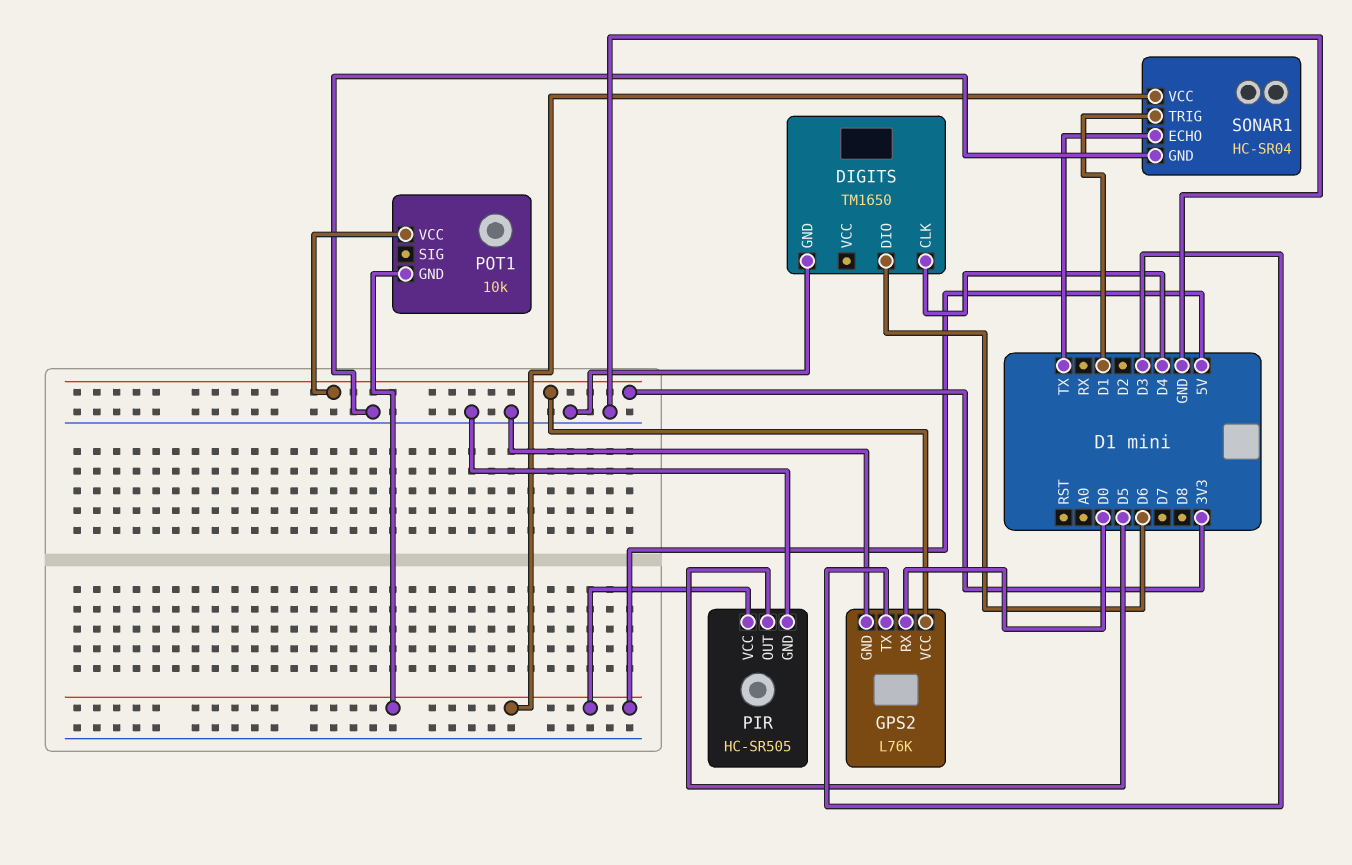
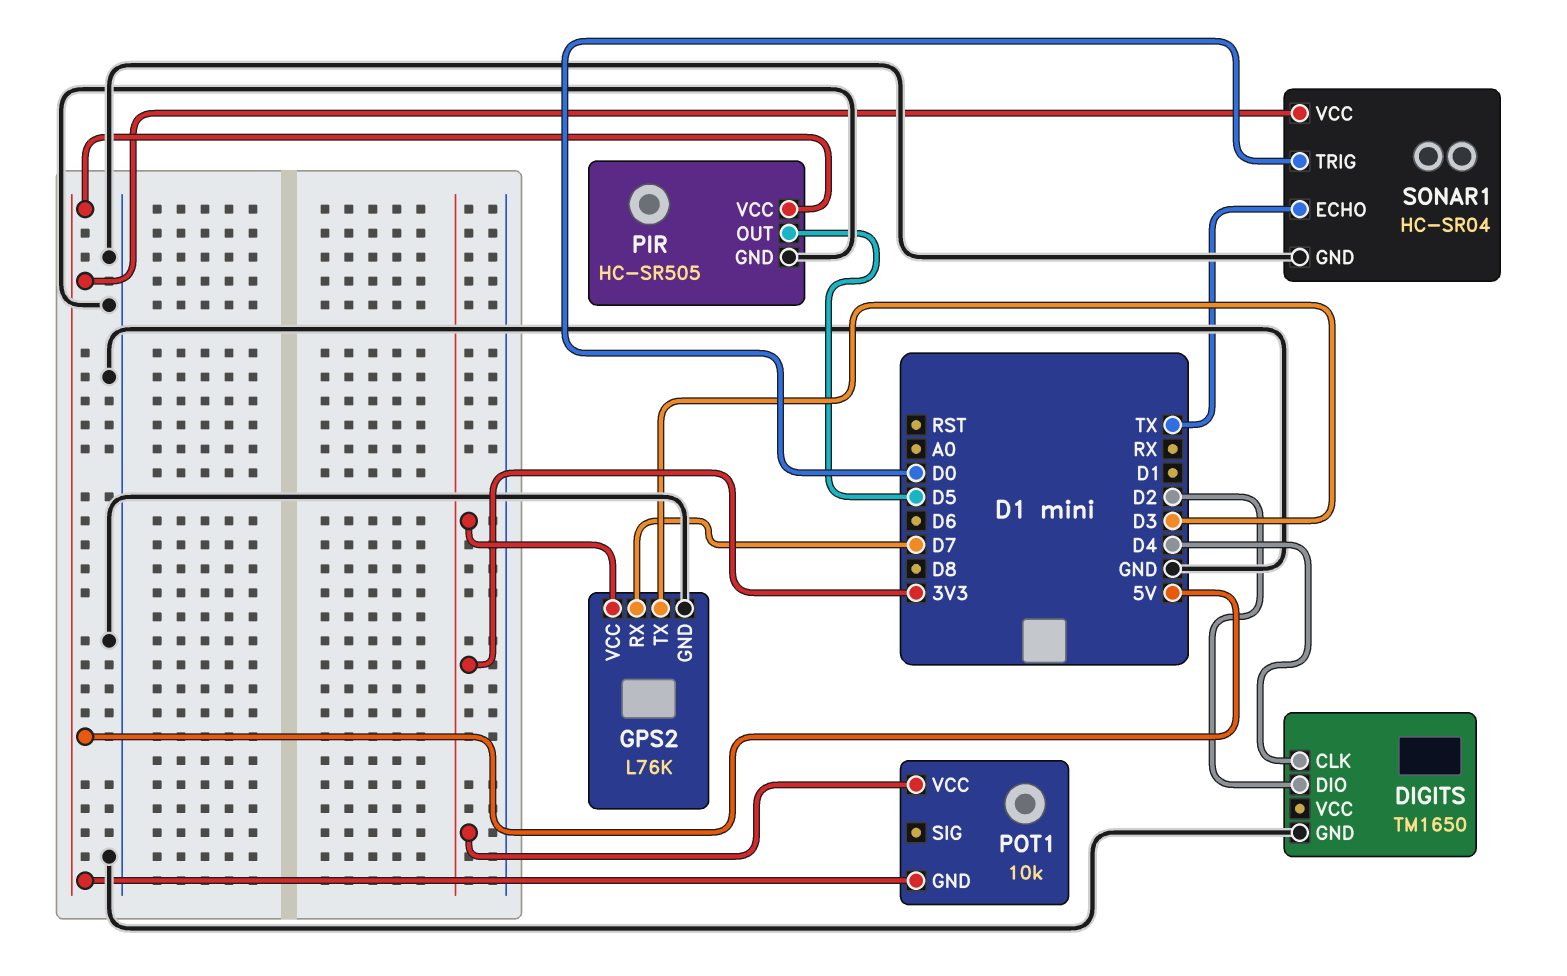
DIGITS pin DIO: D6 -> D2
GPS2 pin RX: D0 -> D7
SONAR1 pin TRIG: D1 -> D0

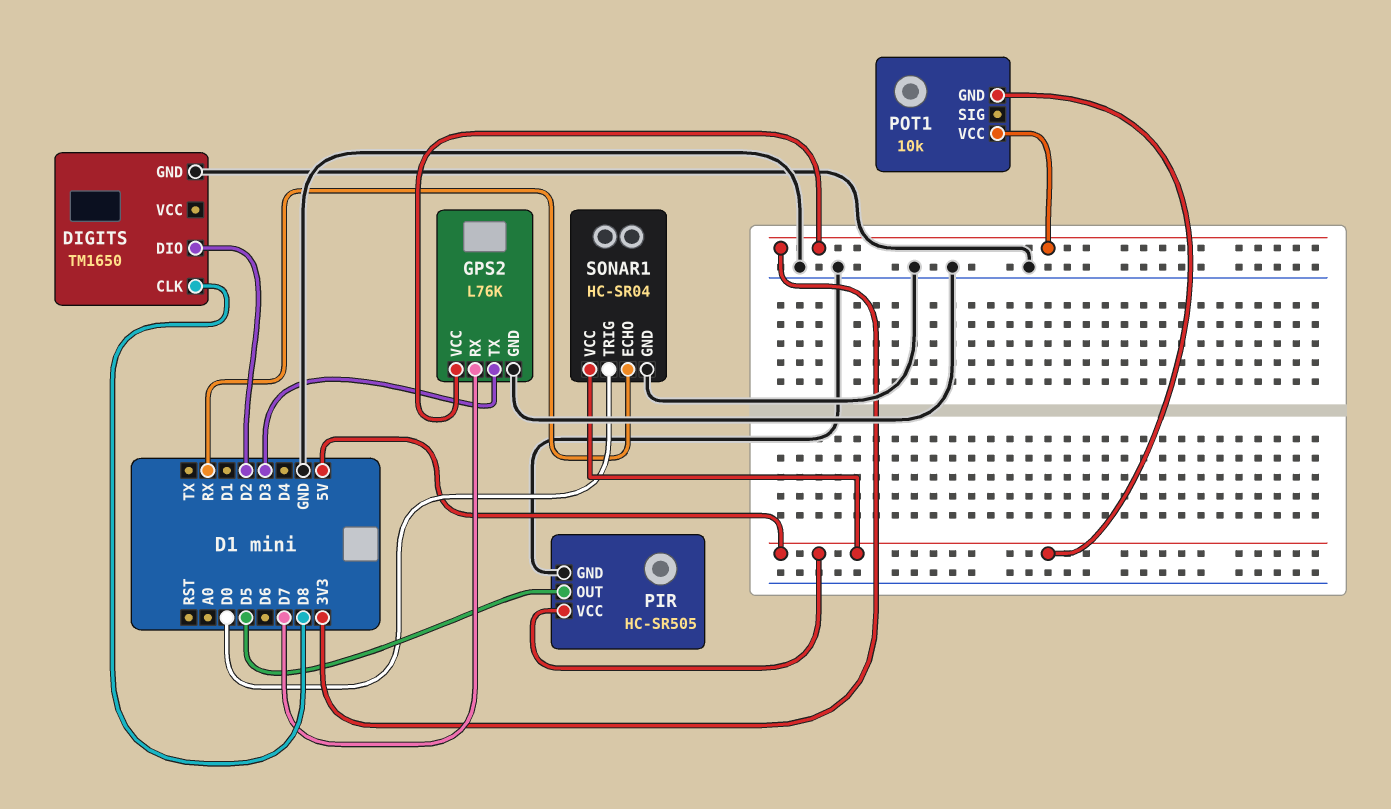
DIGITS pin CLK: D4 -> D8
SONAR1 pin ECHO: TX -> RX

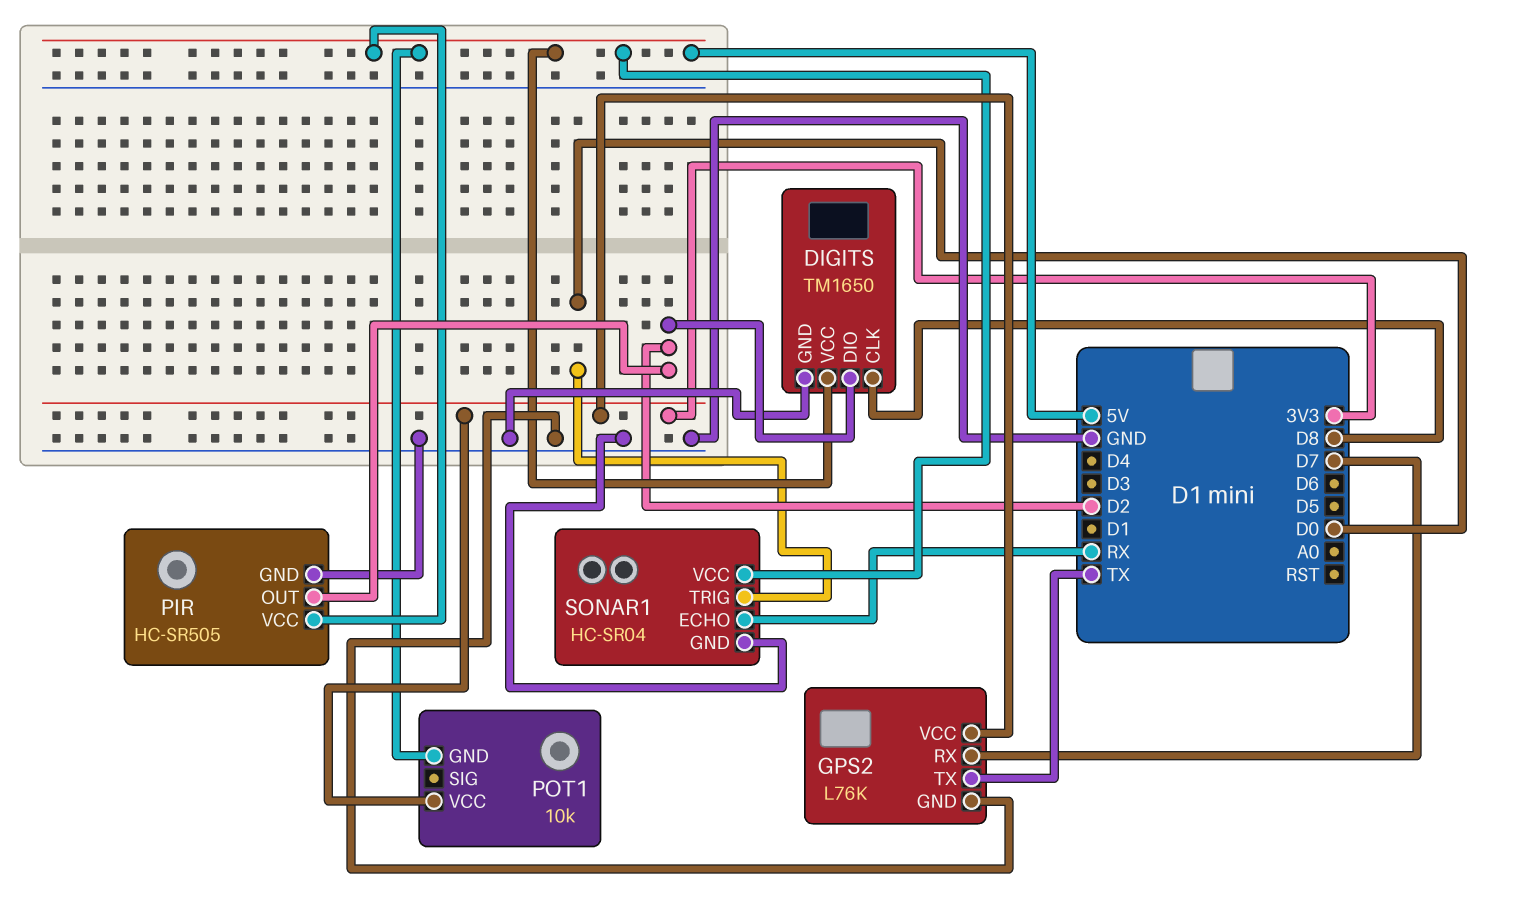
DIGITS pin VCC: none -> 5V
GPS2 pin TX: D3 -> TX
PIR pin OUT: D5 -> D2

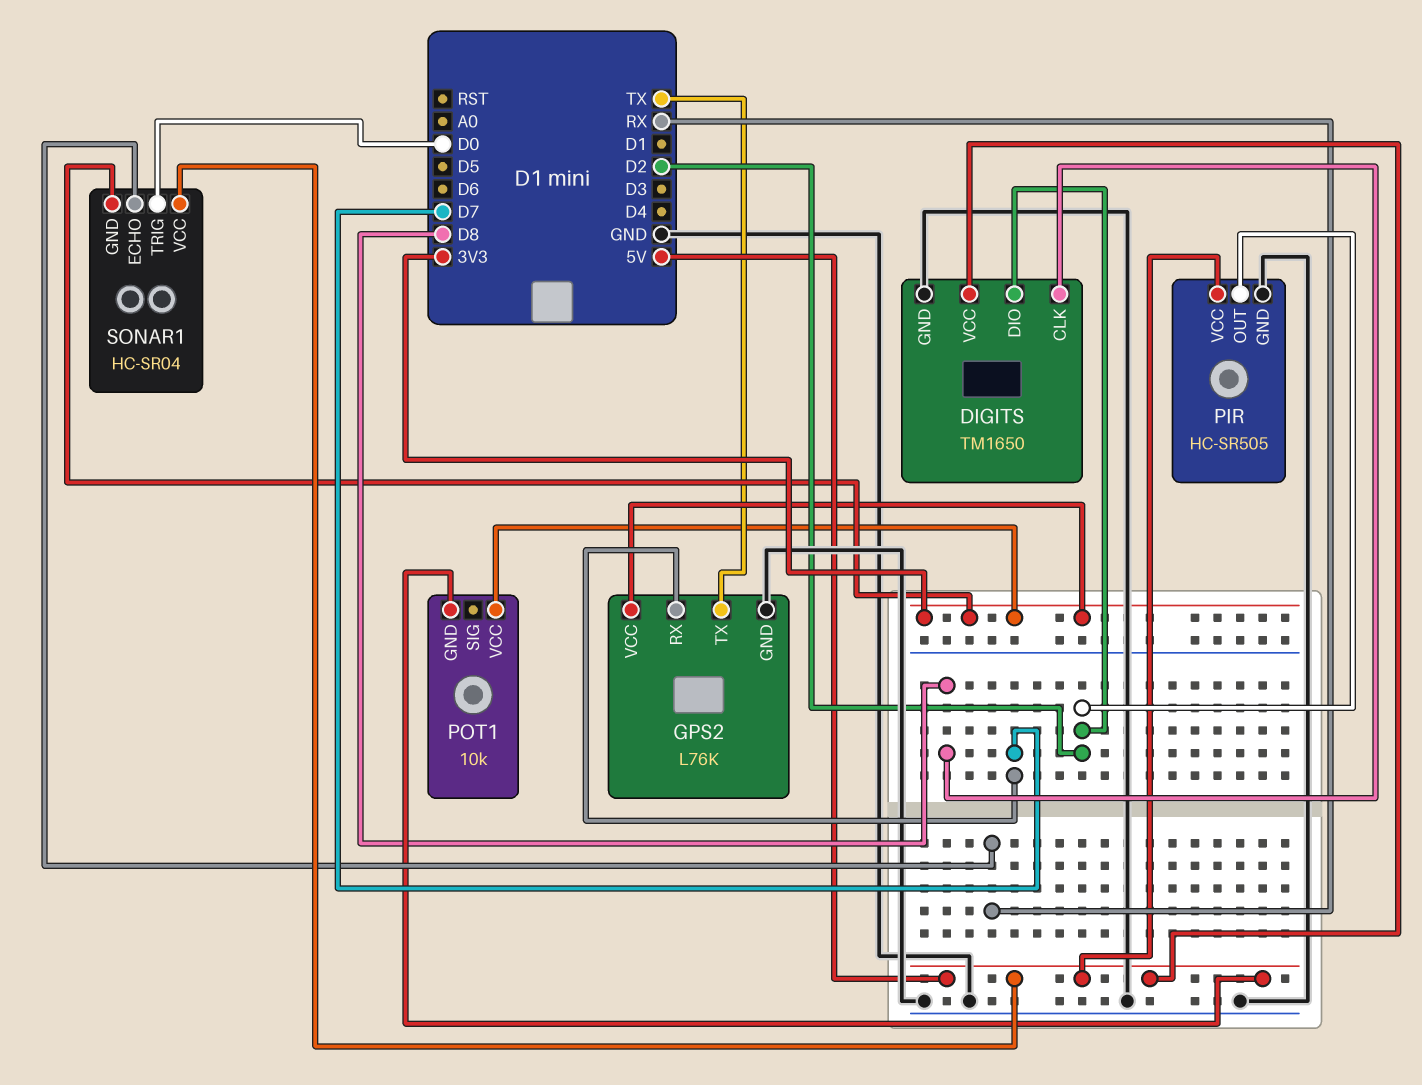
SONAR1 pin GND: GND -> 3V3

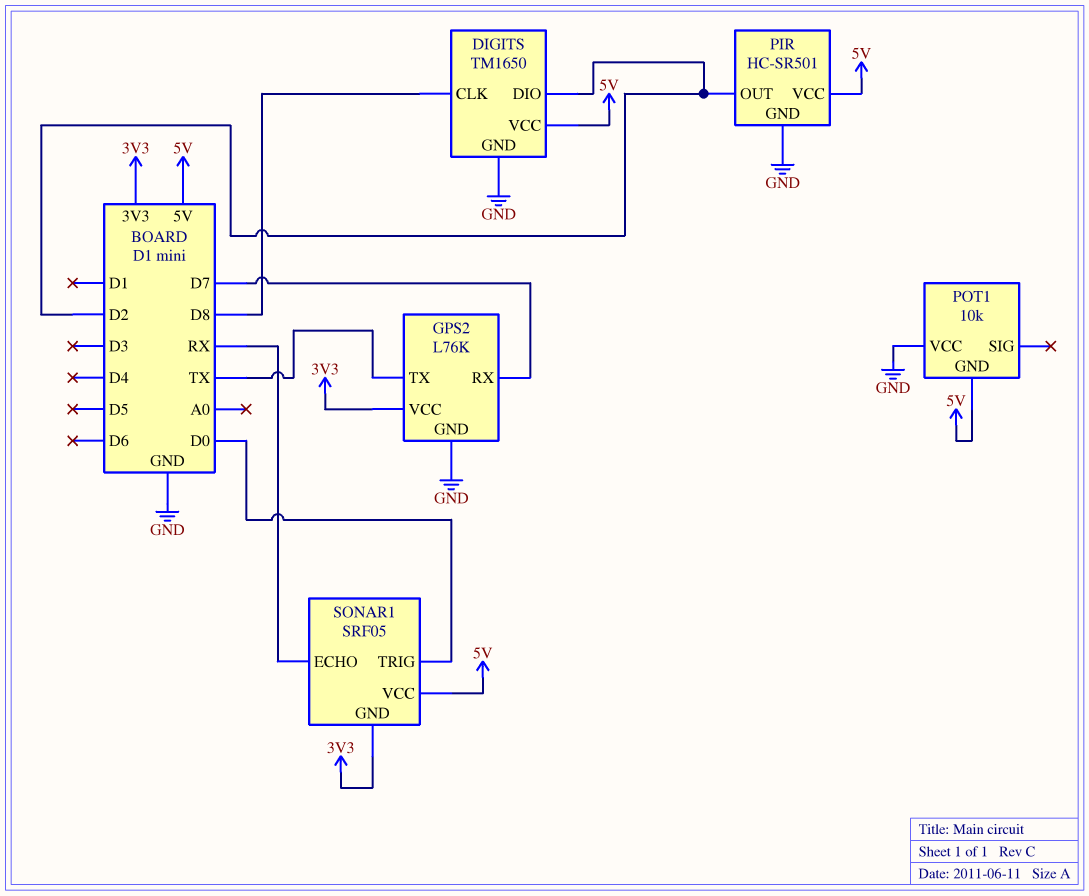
PIR: HC-SR505 -> HC-SR501
POT1 pin VCC: 3V3 -> GND
SONAR1: HC-SR04 -> SRF05

